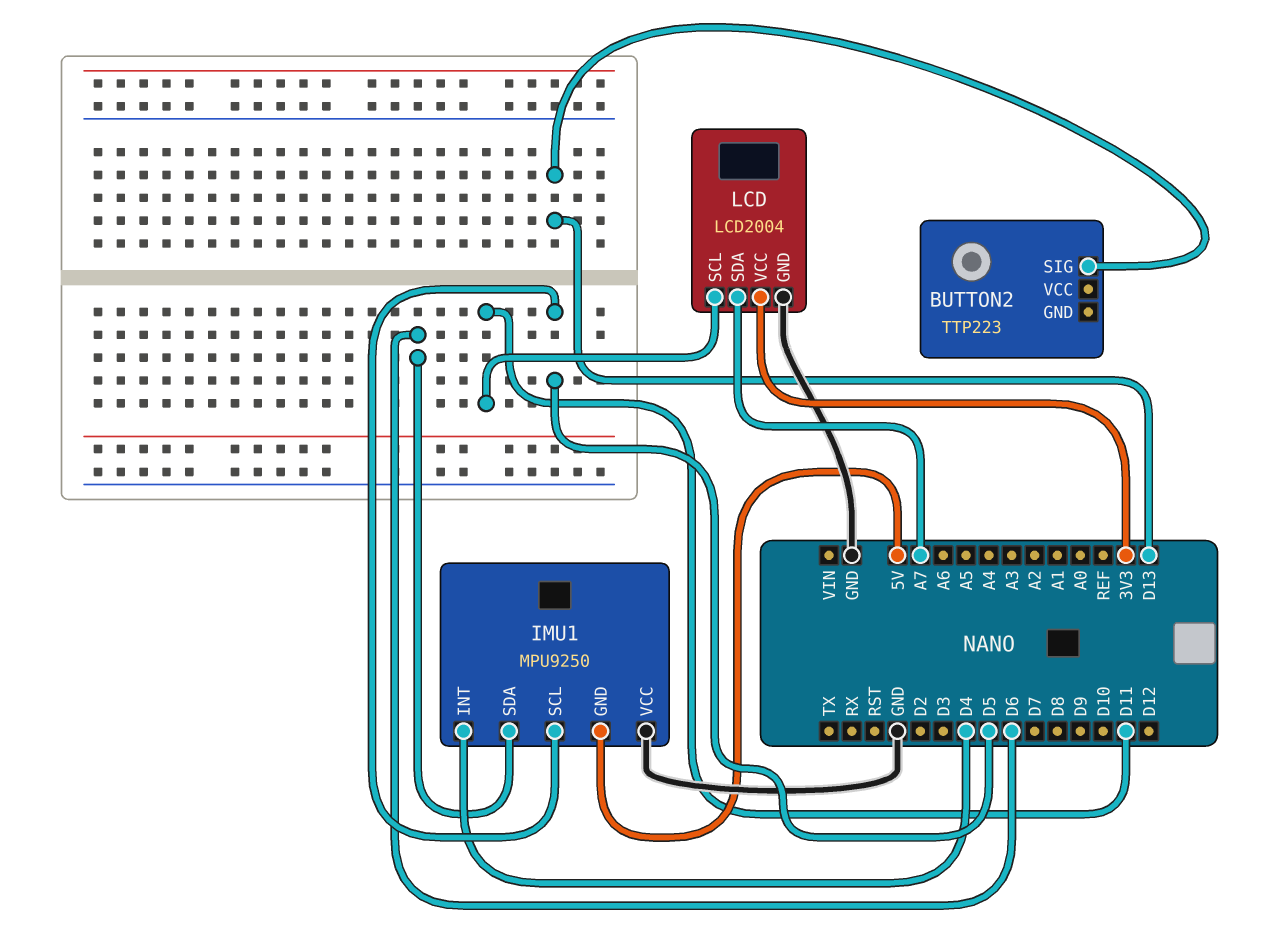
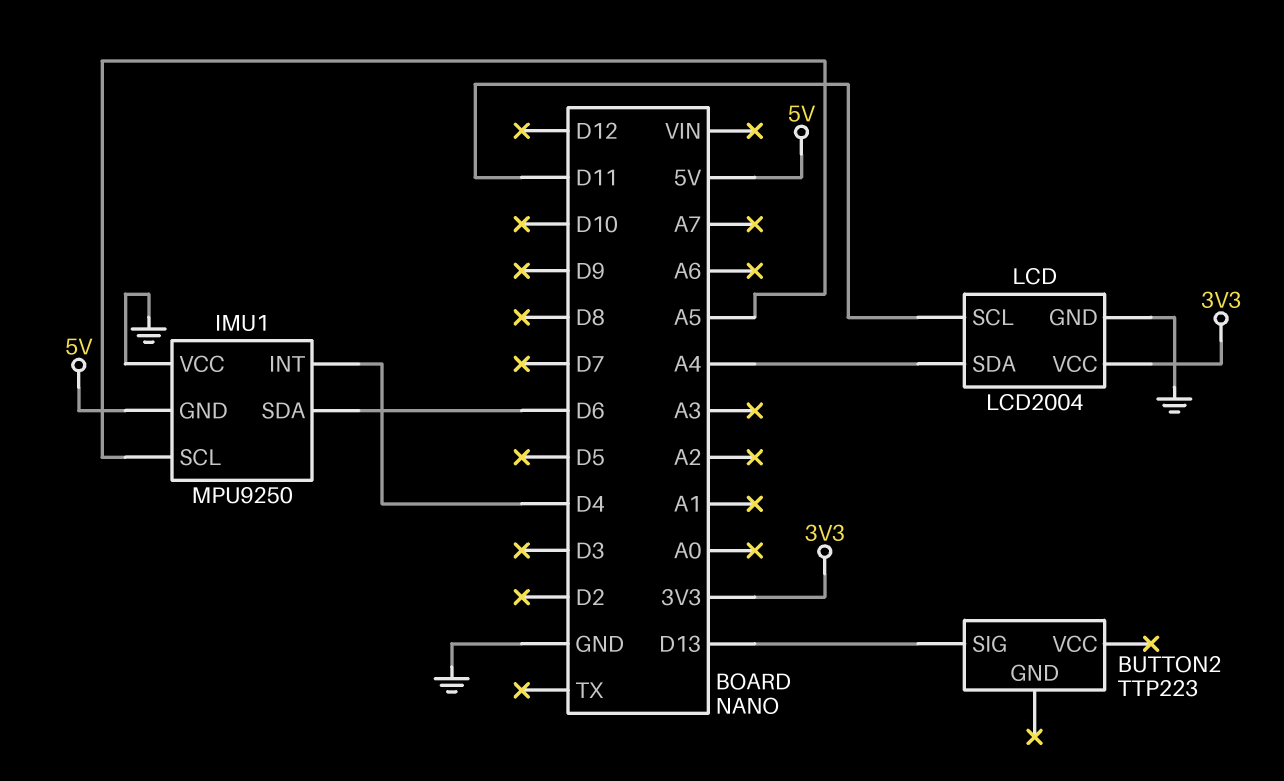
IMU1 pin SCL: D5 -> A5
LCD pin SDA: A7 -> A4

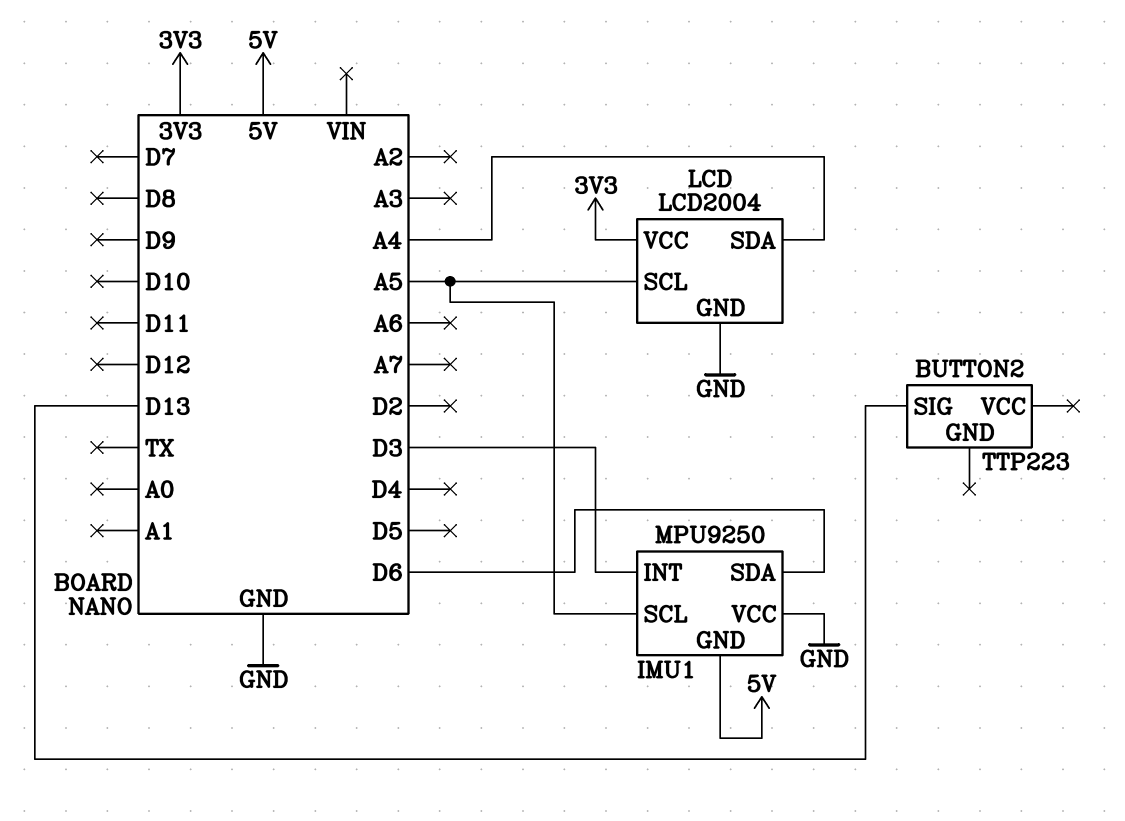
IMU1 pin INT: D4 -> D3
LCD pin SCL: D11 -> A5

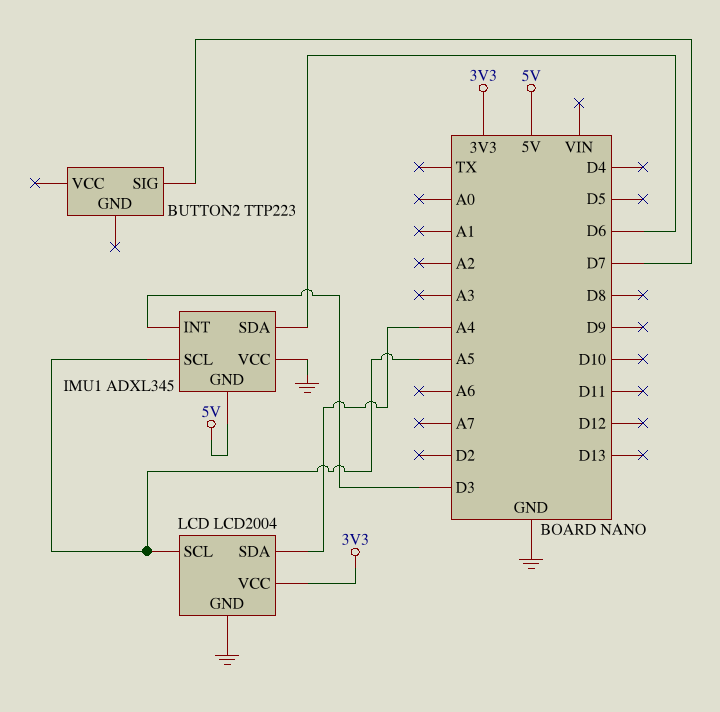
BUTTON2 pin SIG: D13 -> D7
IMU1: MPU9250 -> ADXL345

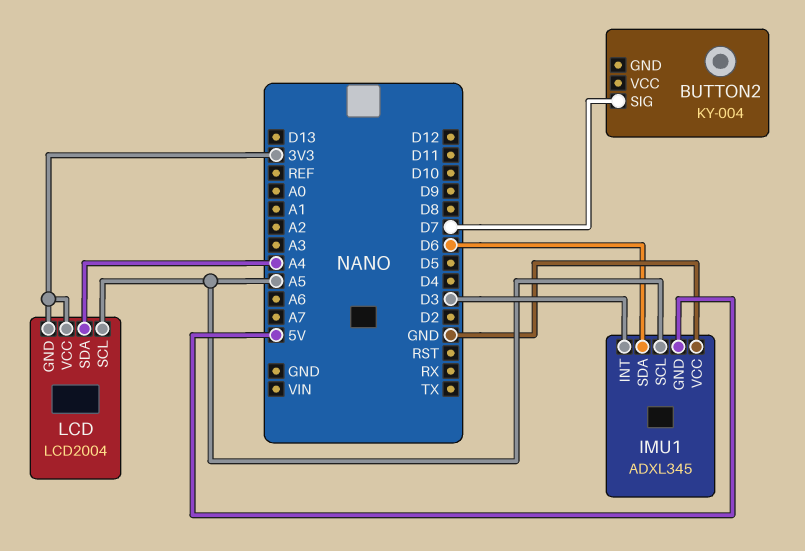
BUTTON2: TTP223 -> KY-004
LCD pin GND: GND -> 3V3

